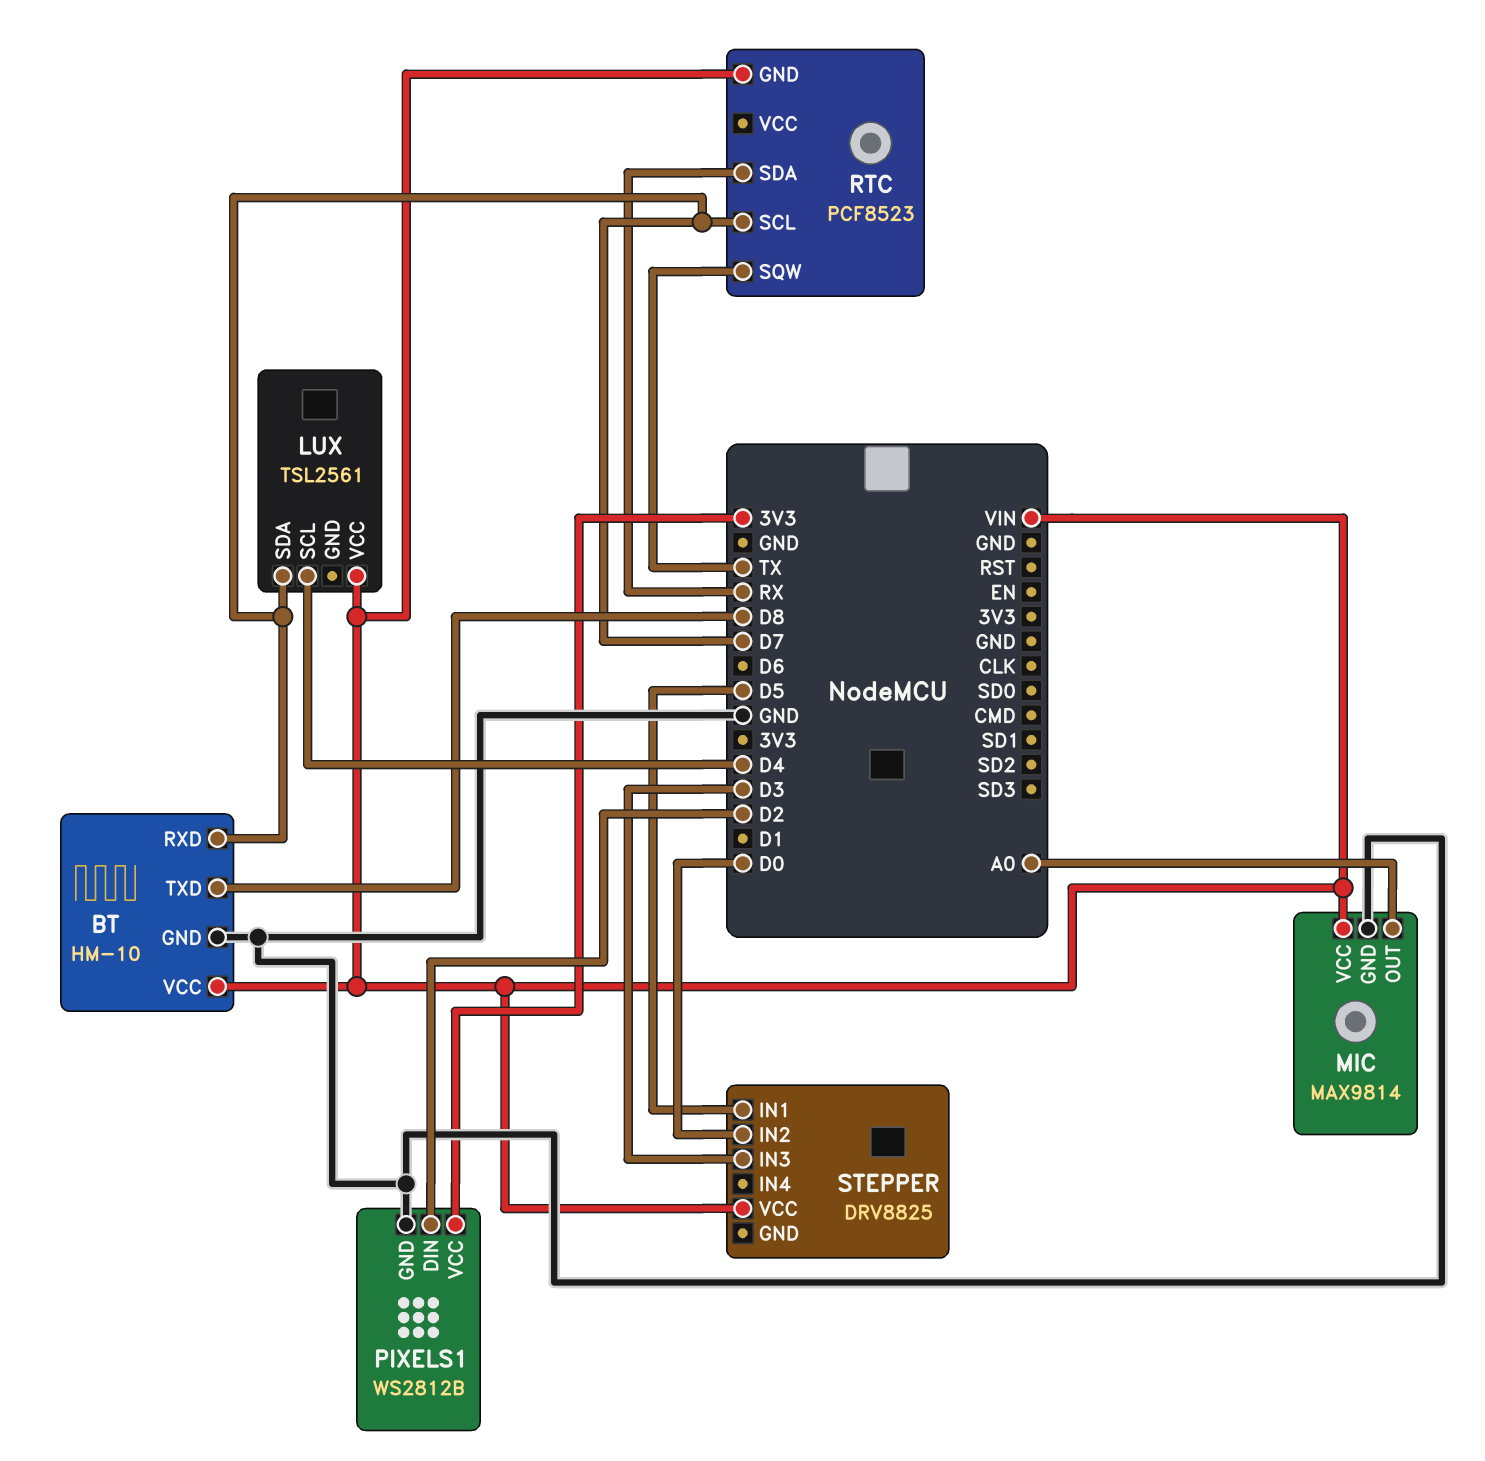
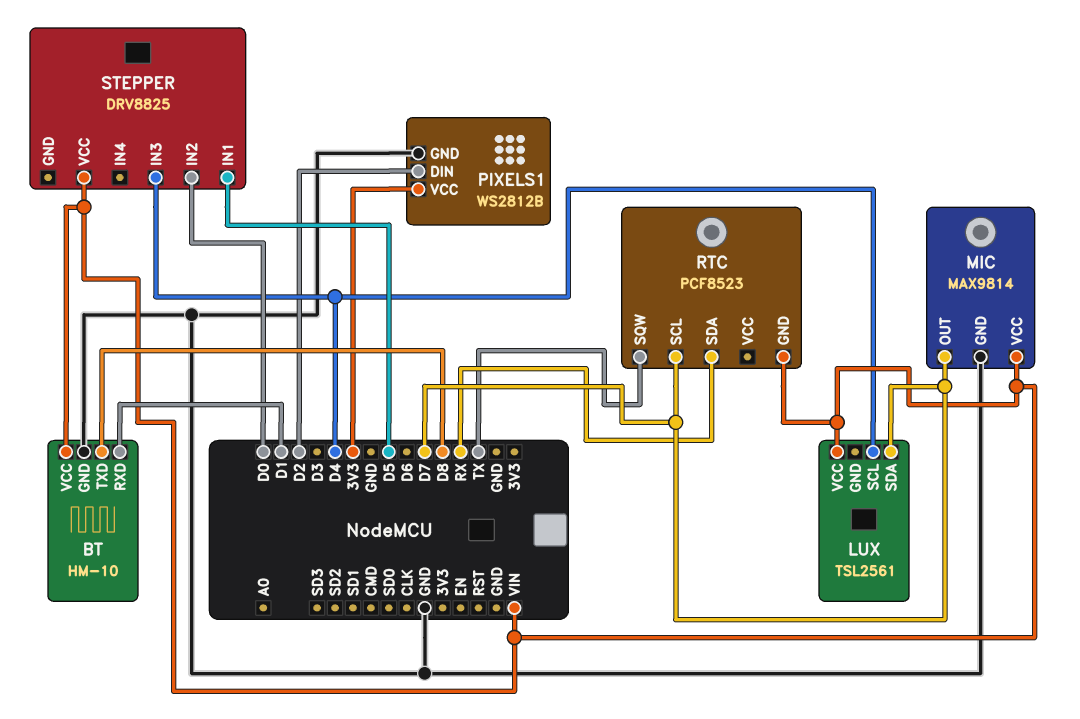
BT pin RXD: D7 -> D1
MIC pin OUT: A0 -> D7
STEPPER pin IN3: D3 -> D4

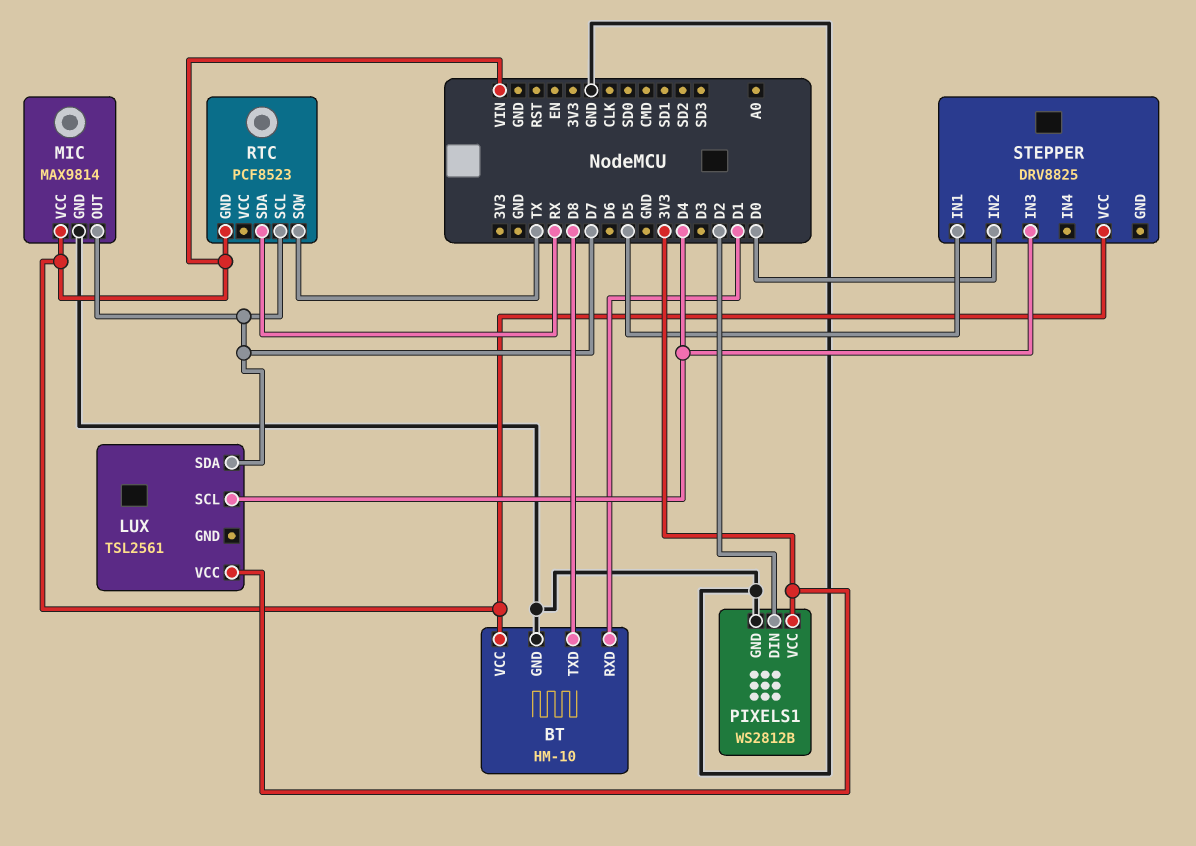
LUX pin VCC: VIN -> 3V3

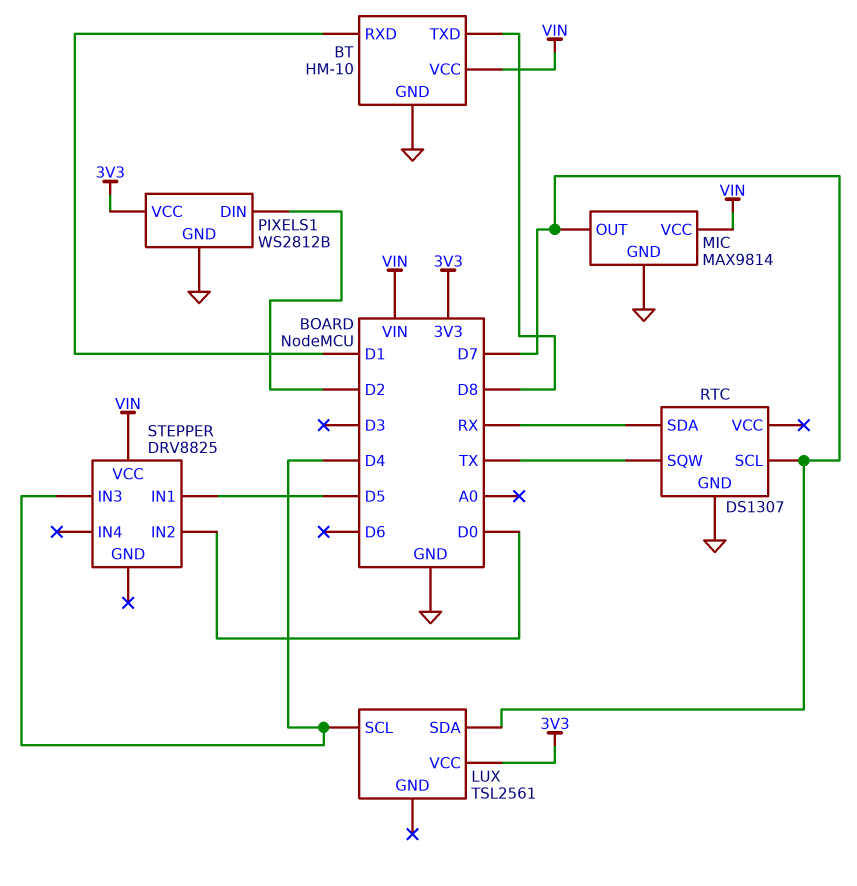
RTC: PCF8523 -> DS1307
RTC pin GND: VIN -> GND

